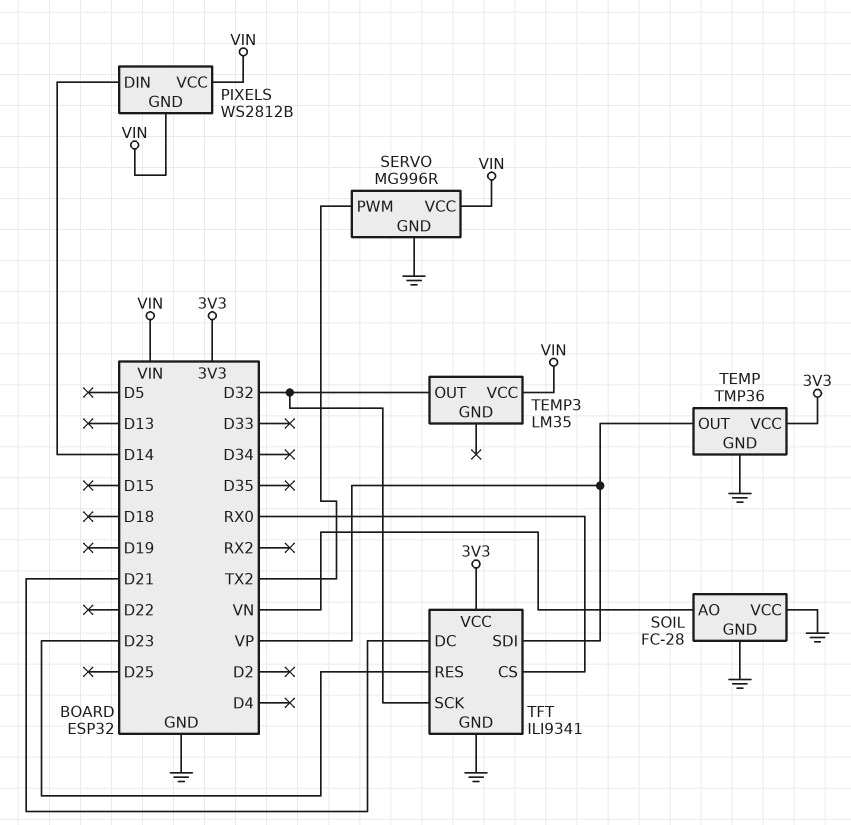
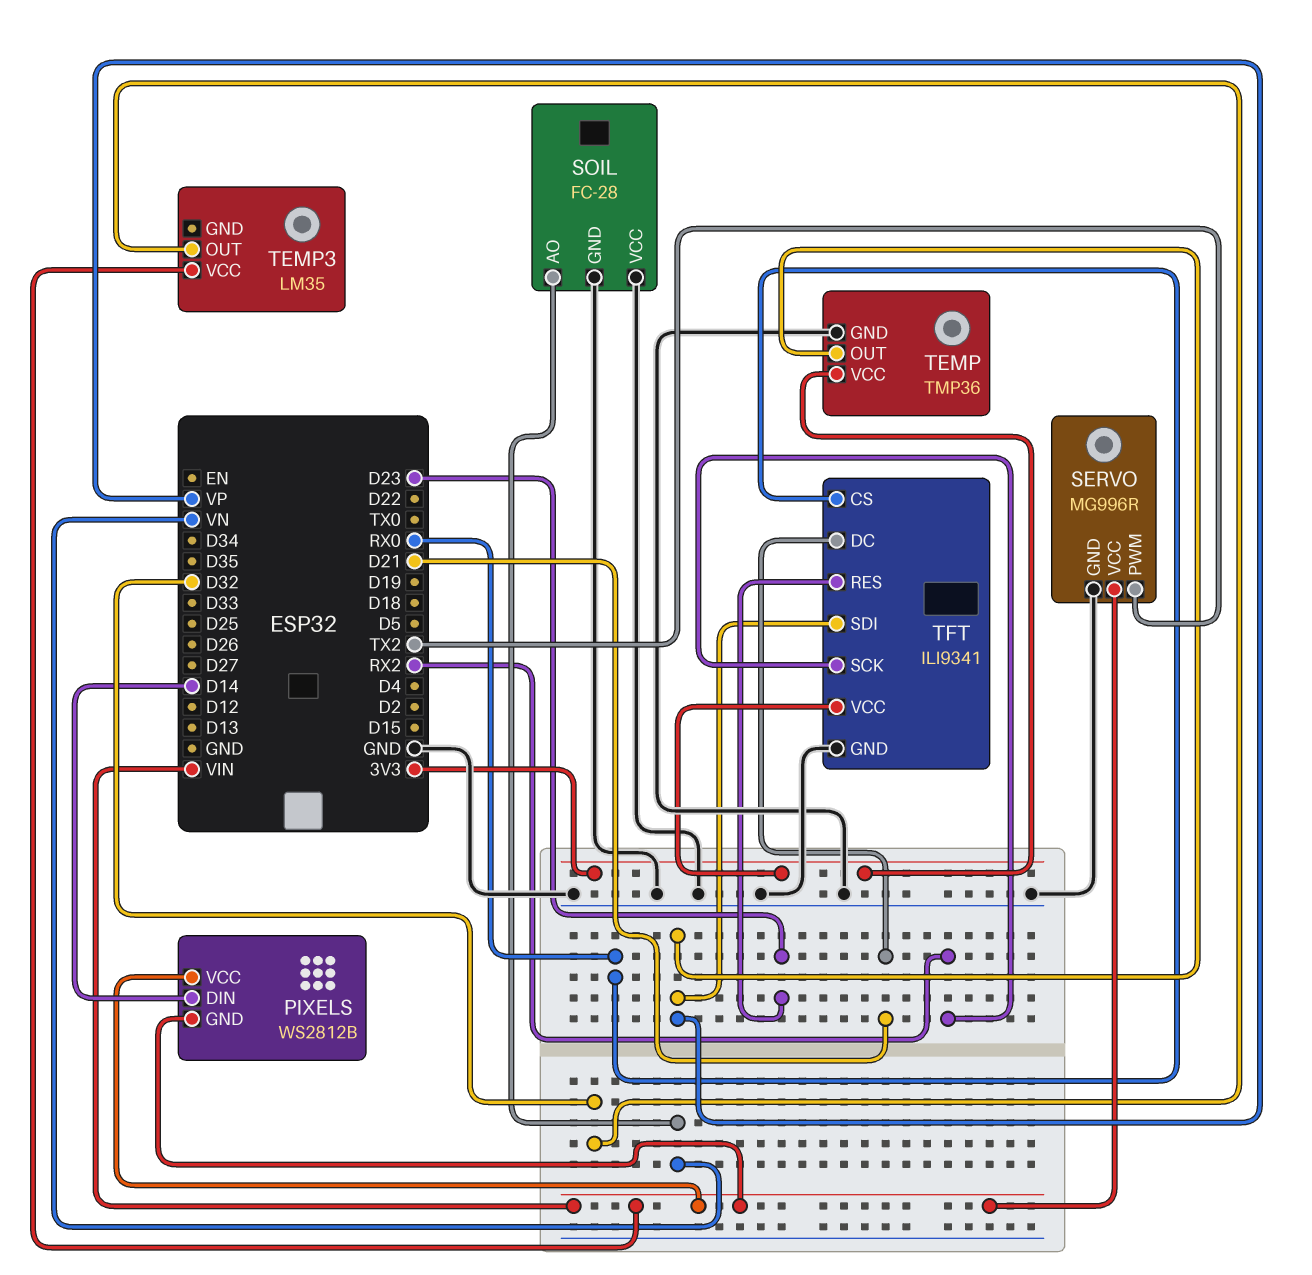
TFT pin SCK: D32 -> RX2

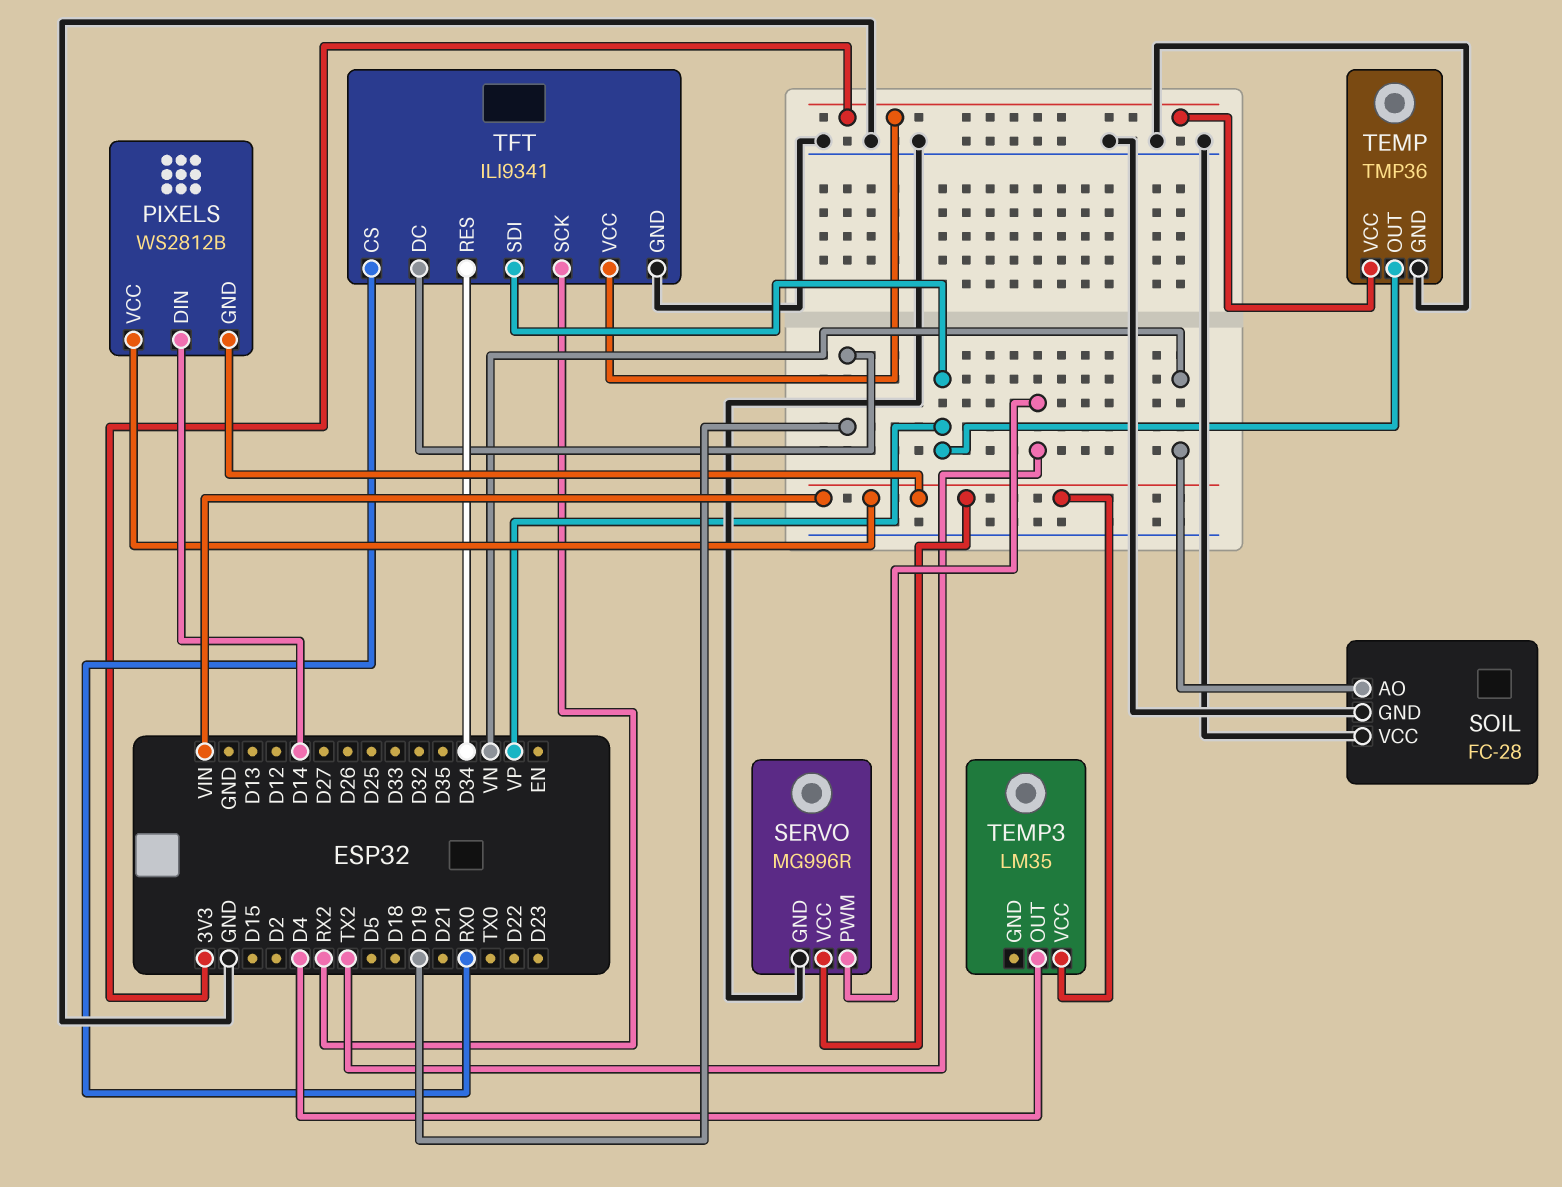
TEMP3 pin OUT: D32 -> D4
TFT pin DC: D21 -> D19
TFT pin RES: D23 -> D34

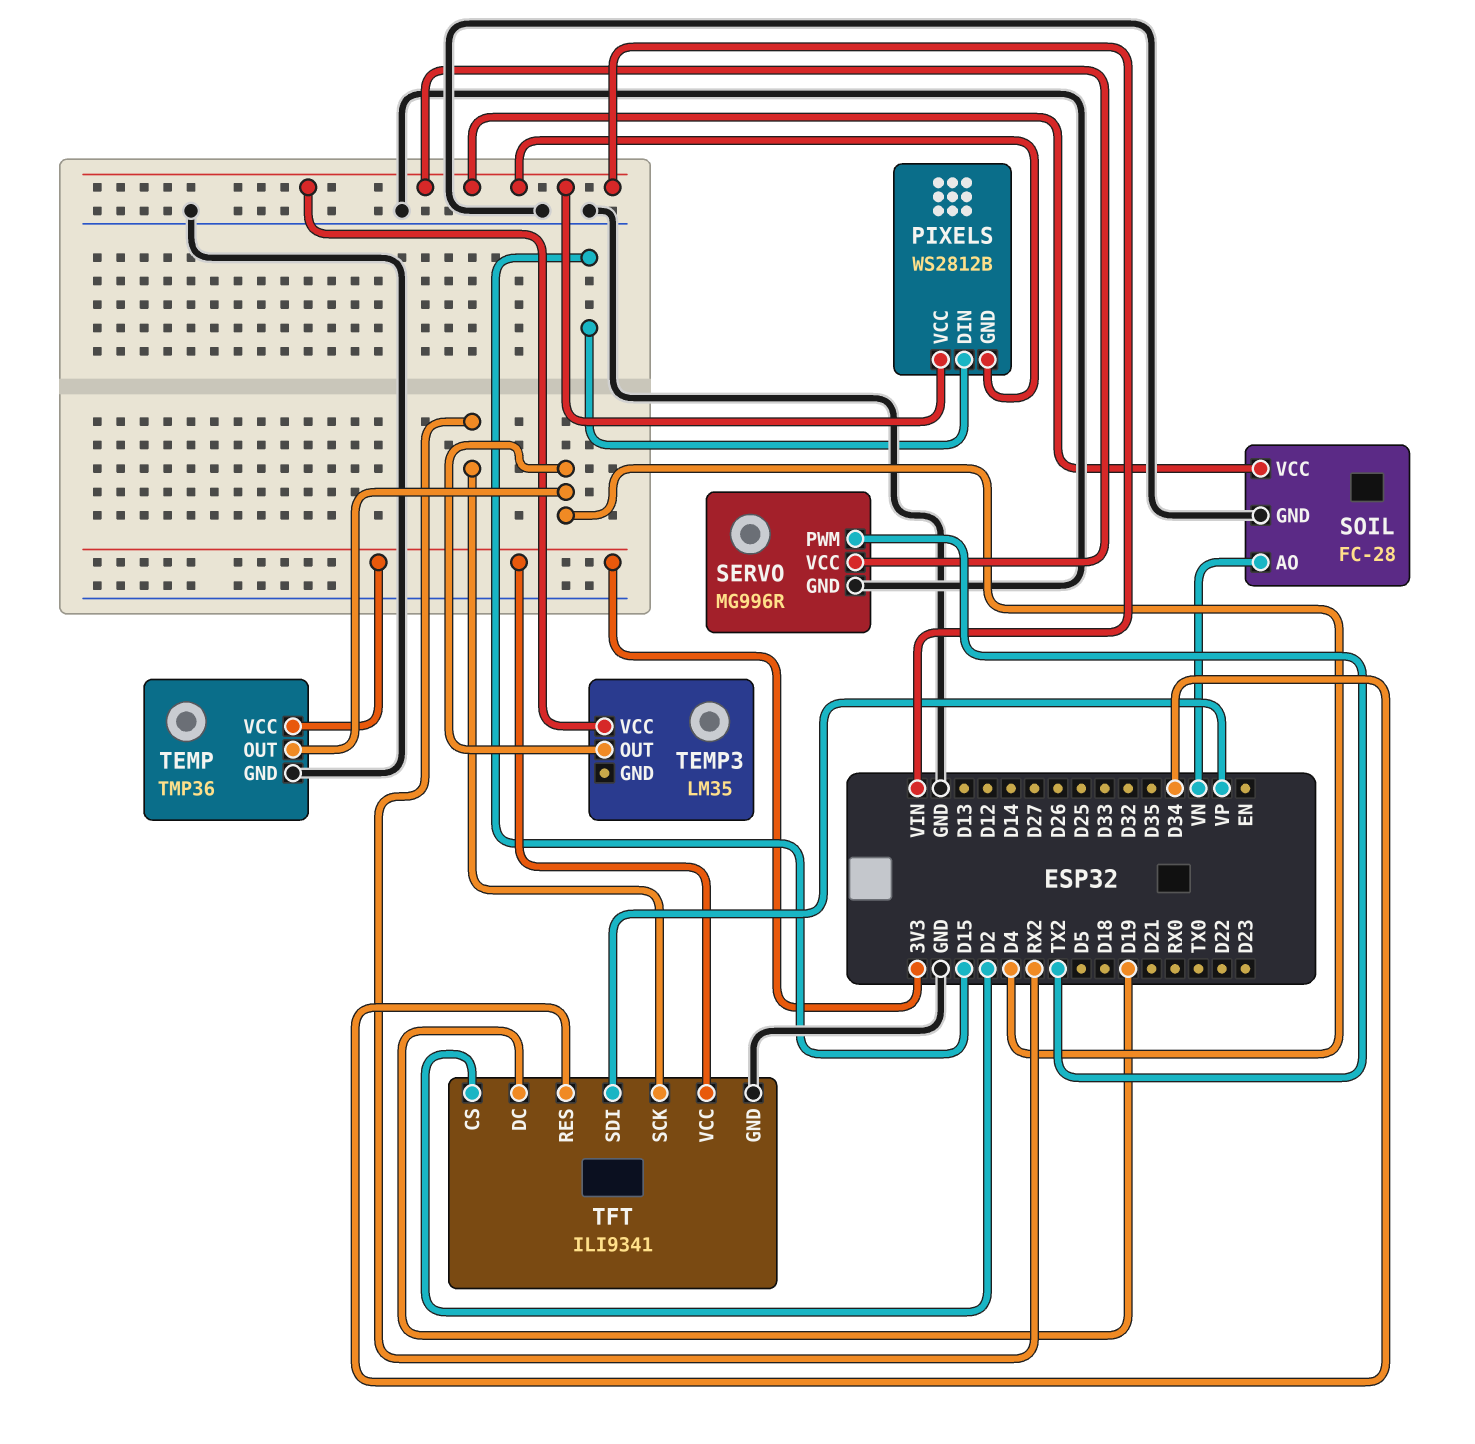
PIXELS pin DIN: D14 -> D15
SOIL pin VCC: GND -> VIN
TEMP pin OUT: VP -> D4
TFT pin CS: RX0 -> D2

